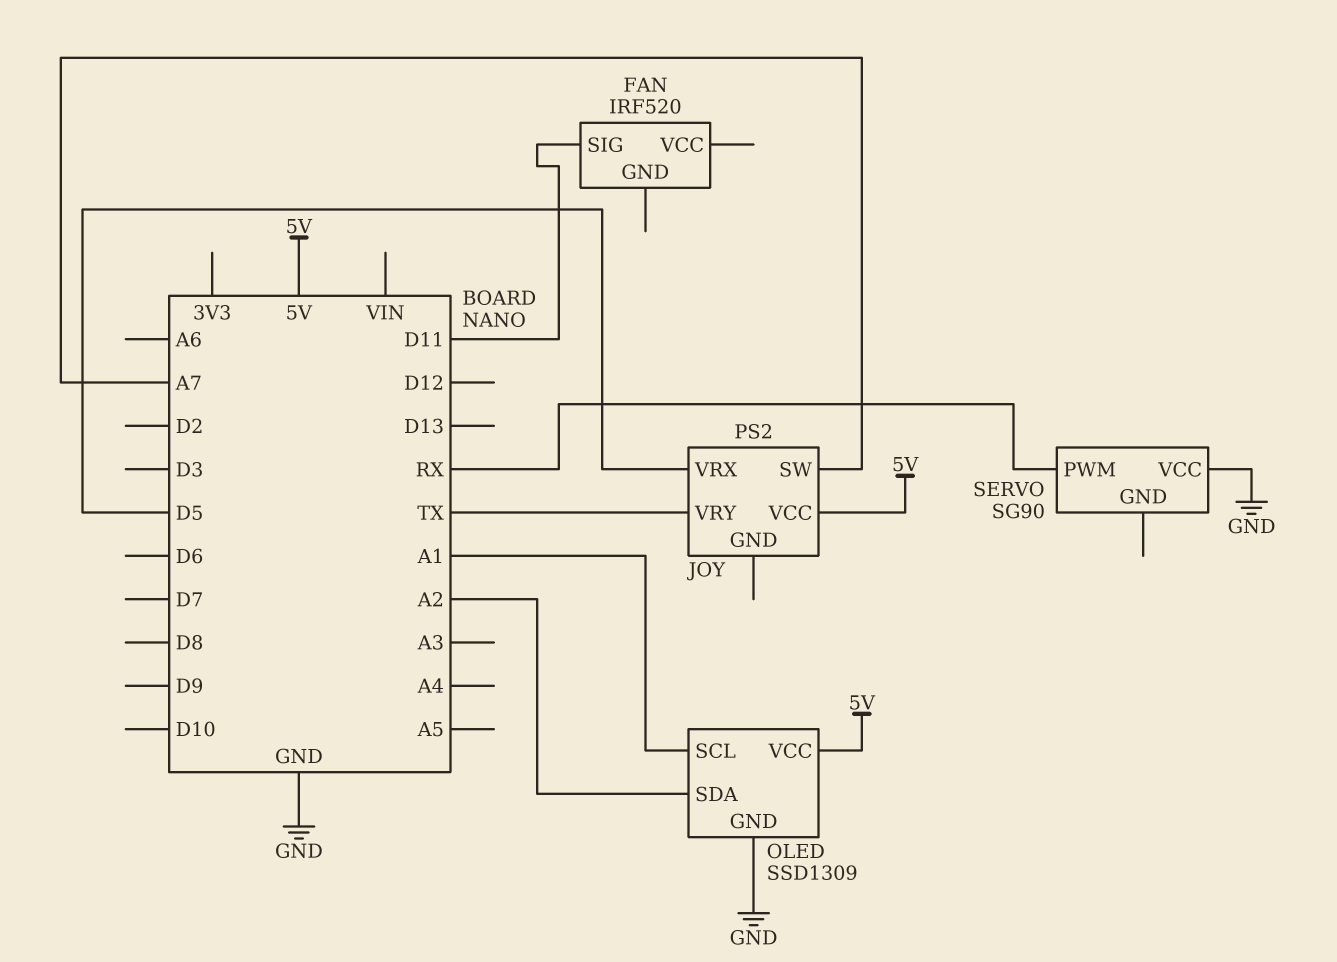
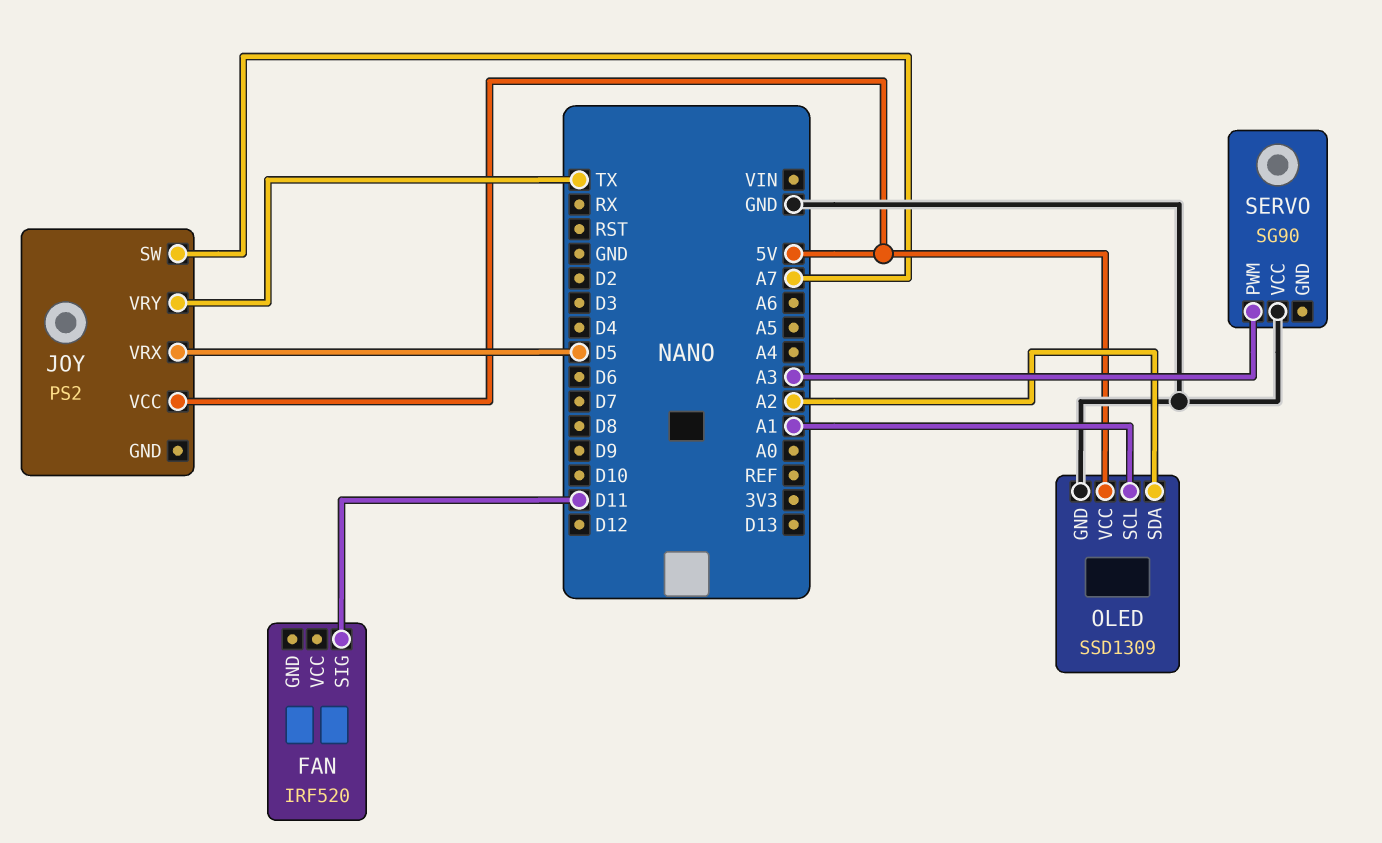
SERVO pin PWM: RX -> A3

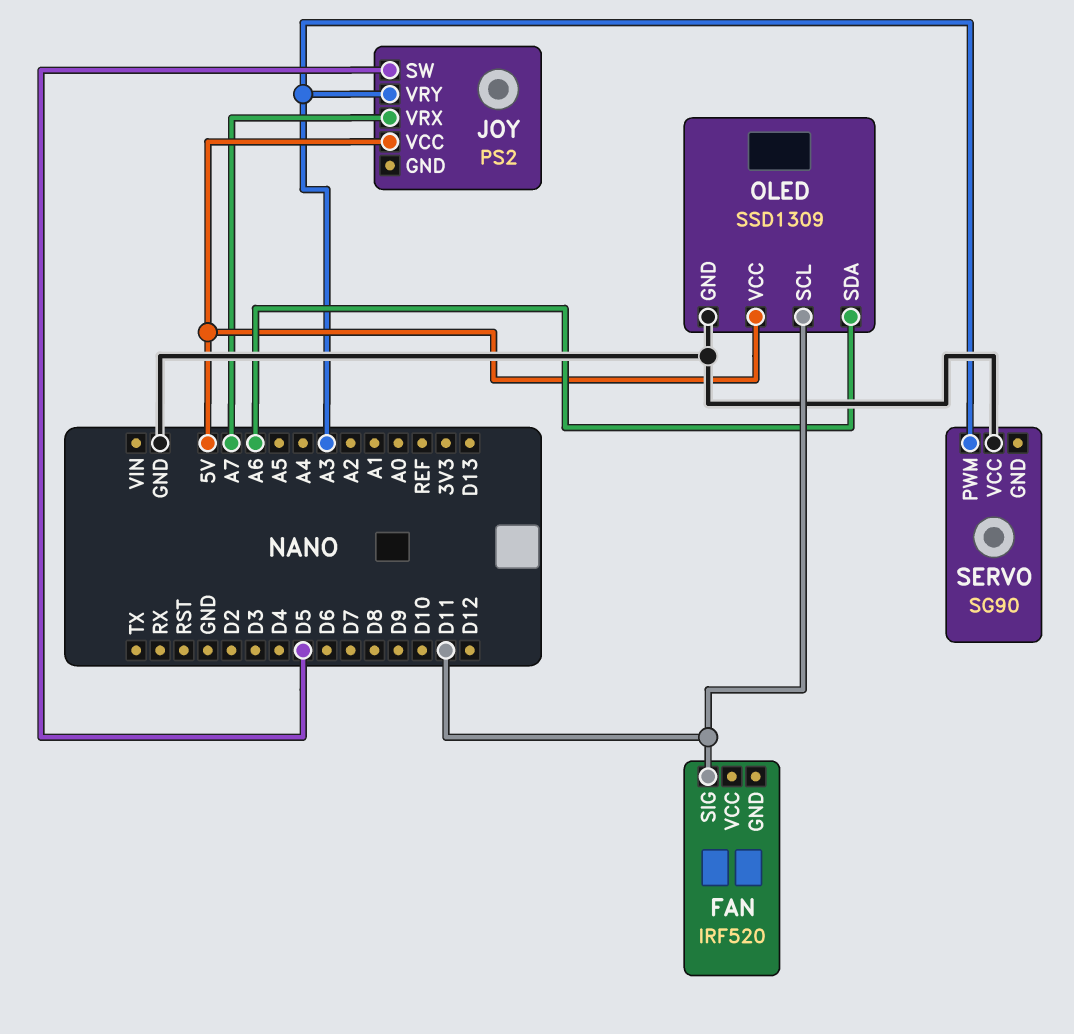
JOY pin SW: A7 -> D5
JOY pin VRX: D5 -> A7
JOY pin VRY: TX -> A3
OLED pin SCL: A1 -> D11
OLED pin SDA: A2 -> A6

